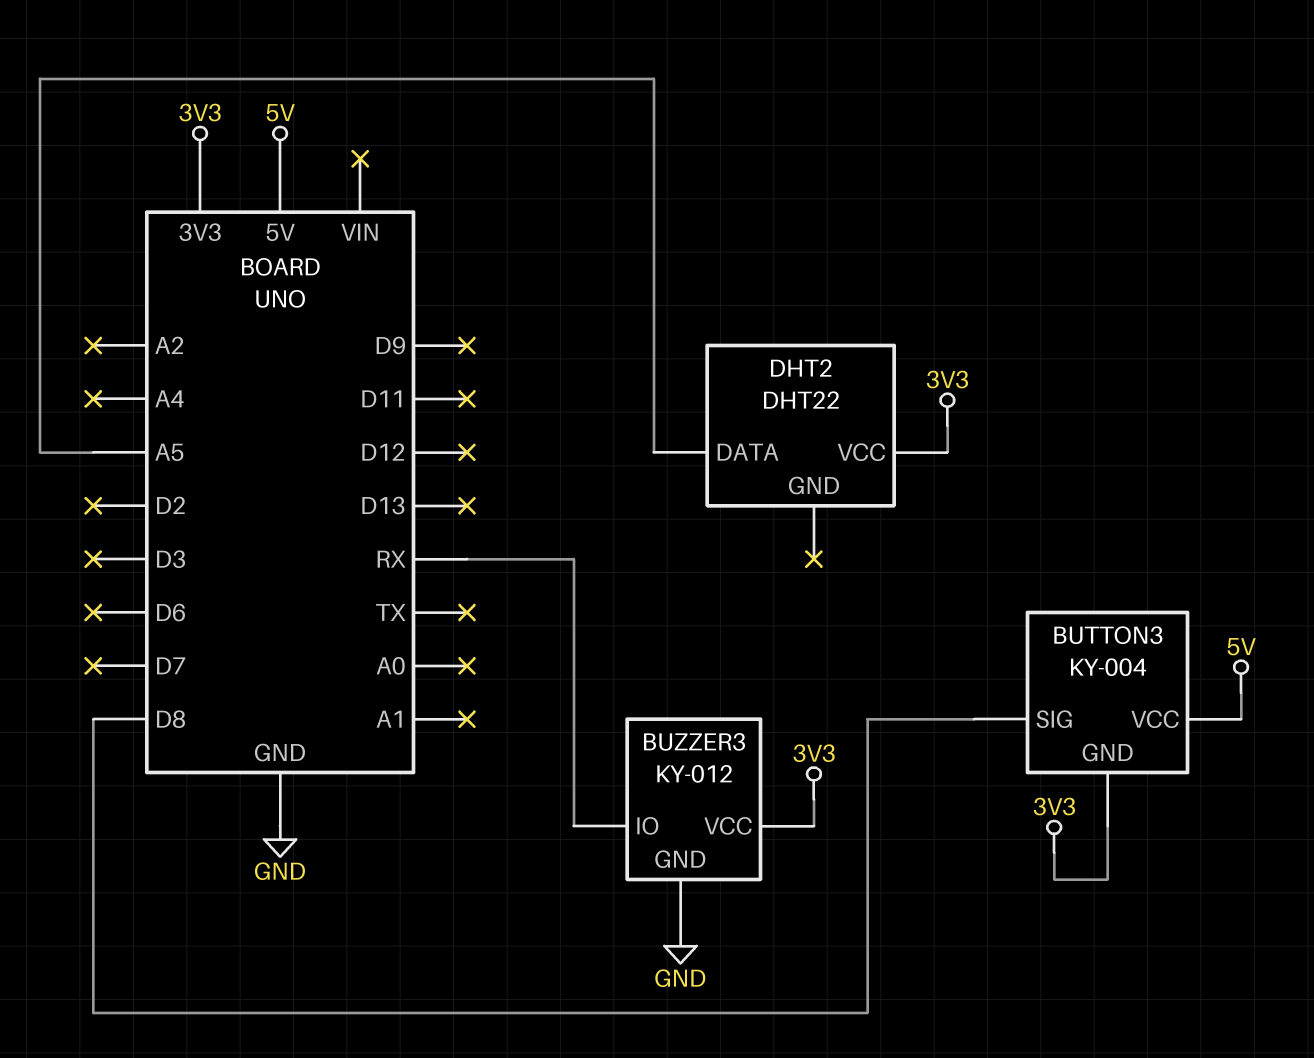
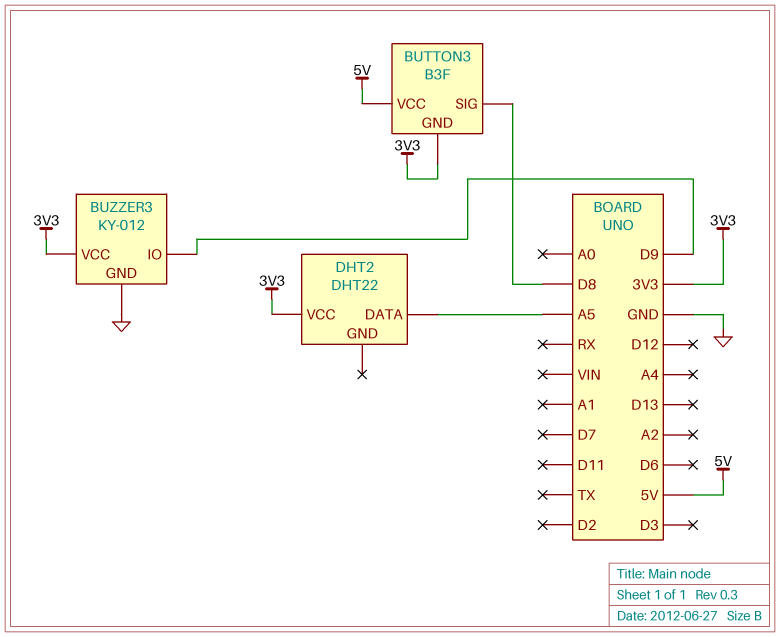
BUTTON3: KY-004 -> B3F
BUZZER3 pin IO: RX -> D9

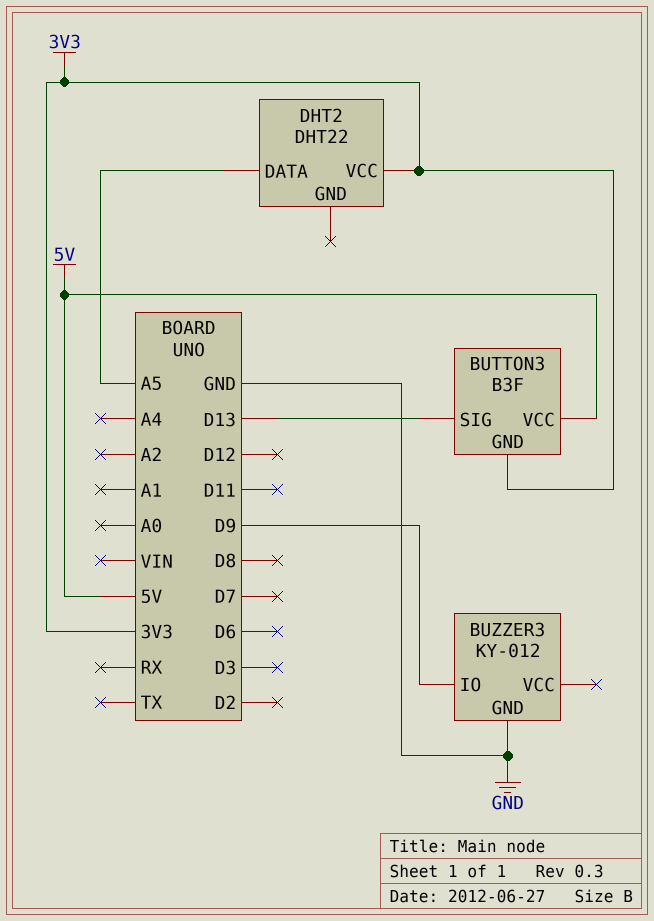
BUTTON3 pin SIG: D8 -> D13
BUZZER3 pin VCC: 3V3 -> none

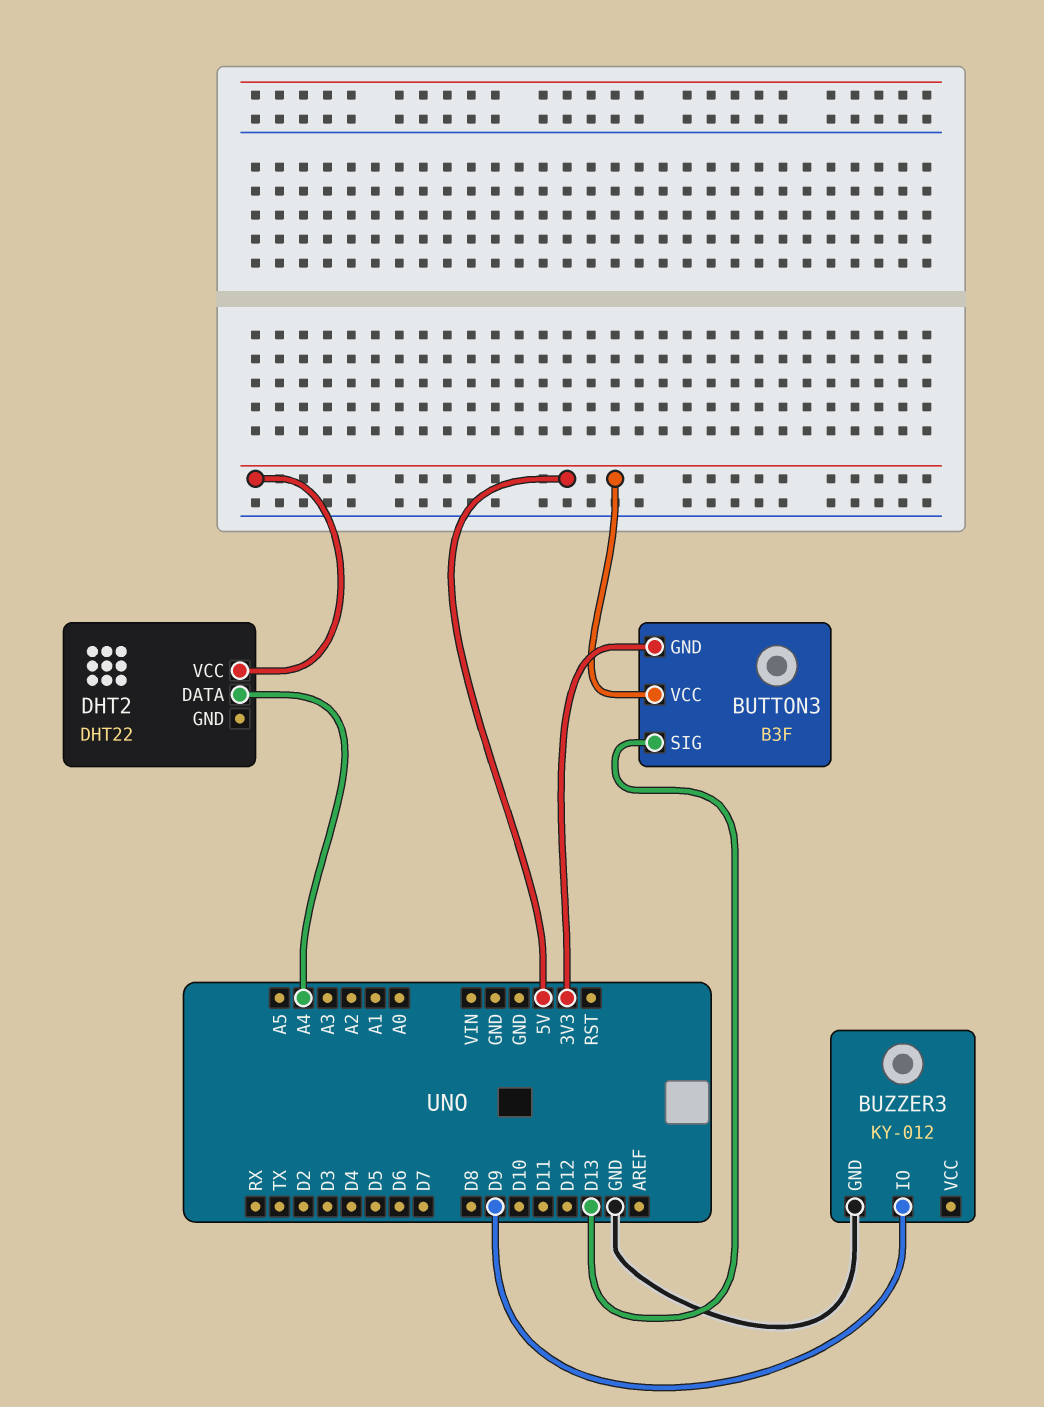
DHT2 pin DATA: A5 -> A4
DHT2 pin VCC: 3V3 -> 5V

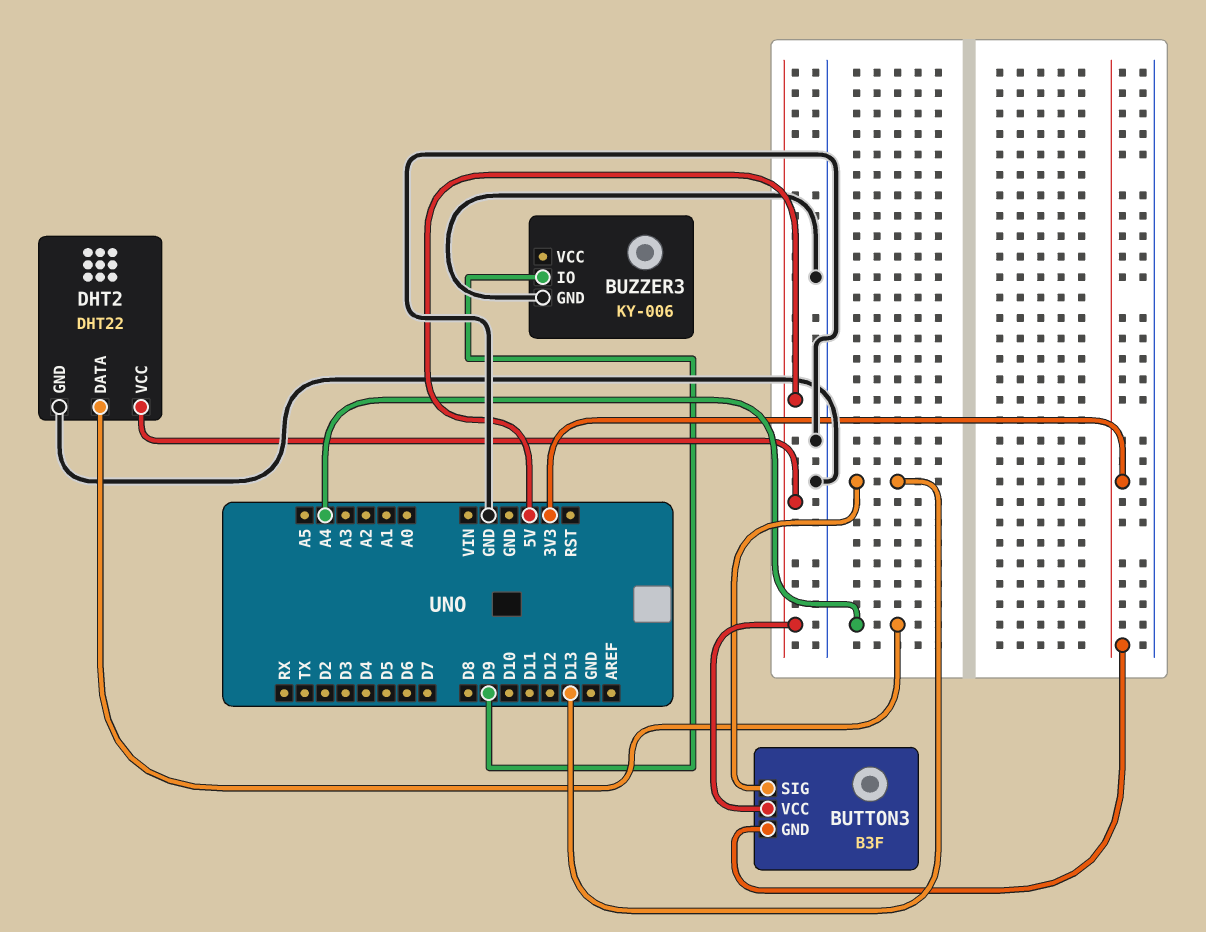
BUZZER3: KY-012 -> KY-006
DHT2 pin GND: none -> GND

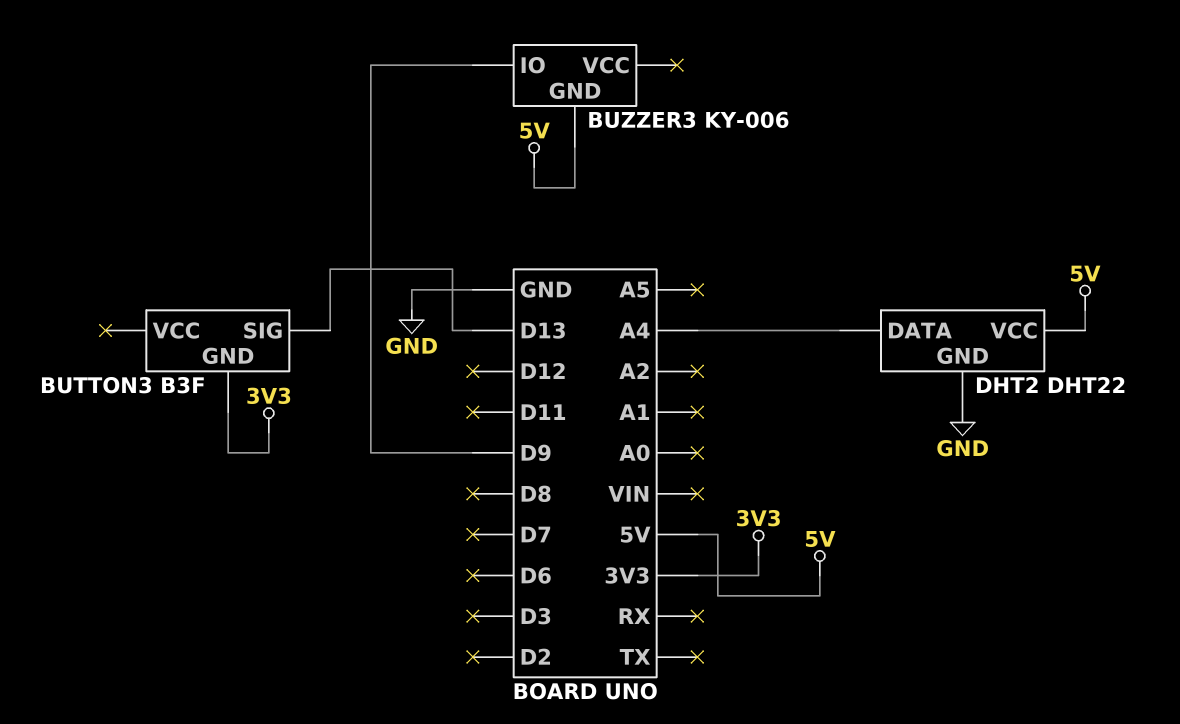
BUTTON3 pin VCC: 5V -> none
BUZZER3 pin GND: GND -> 5V

